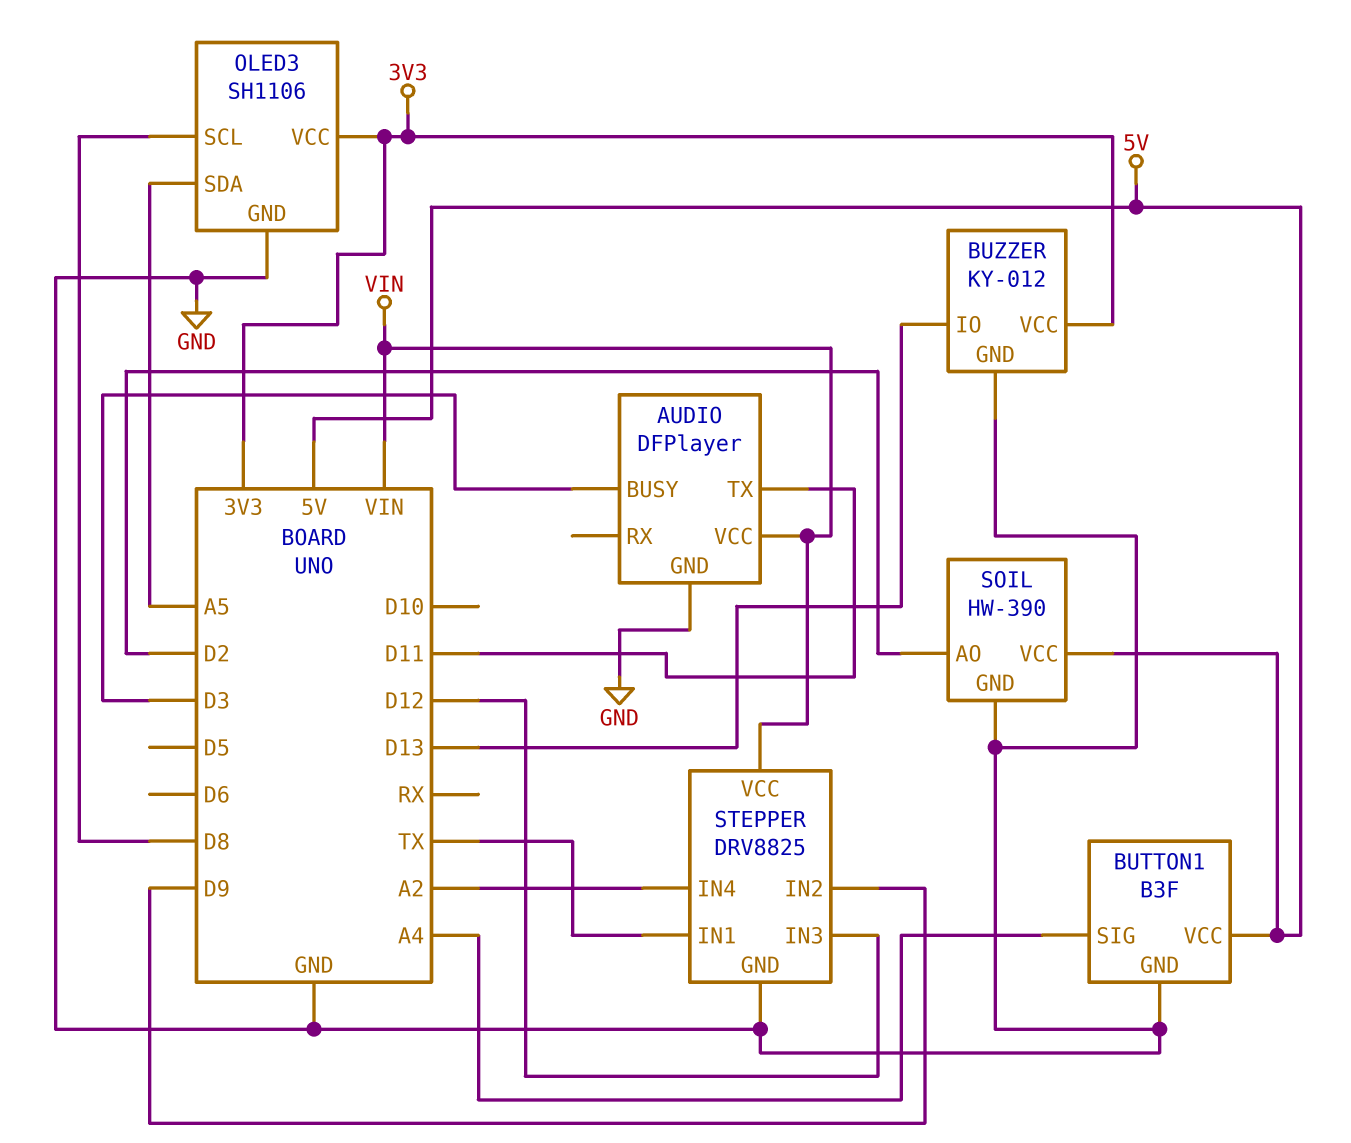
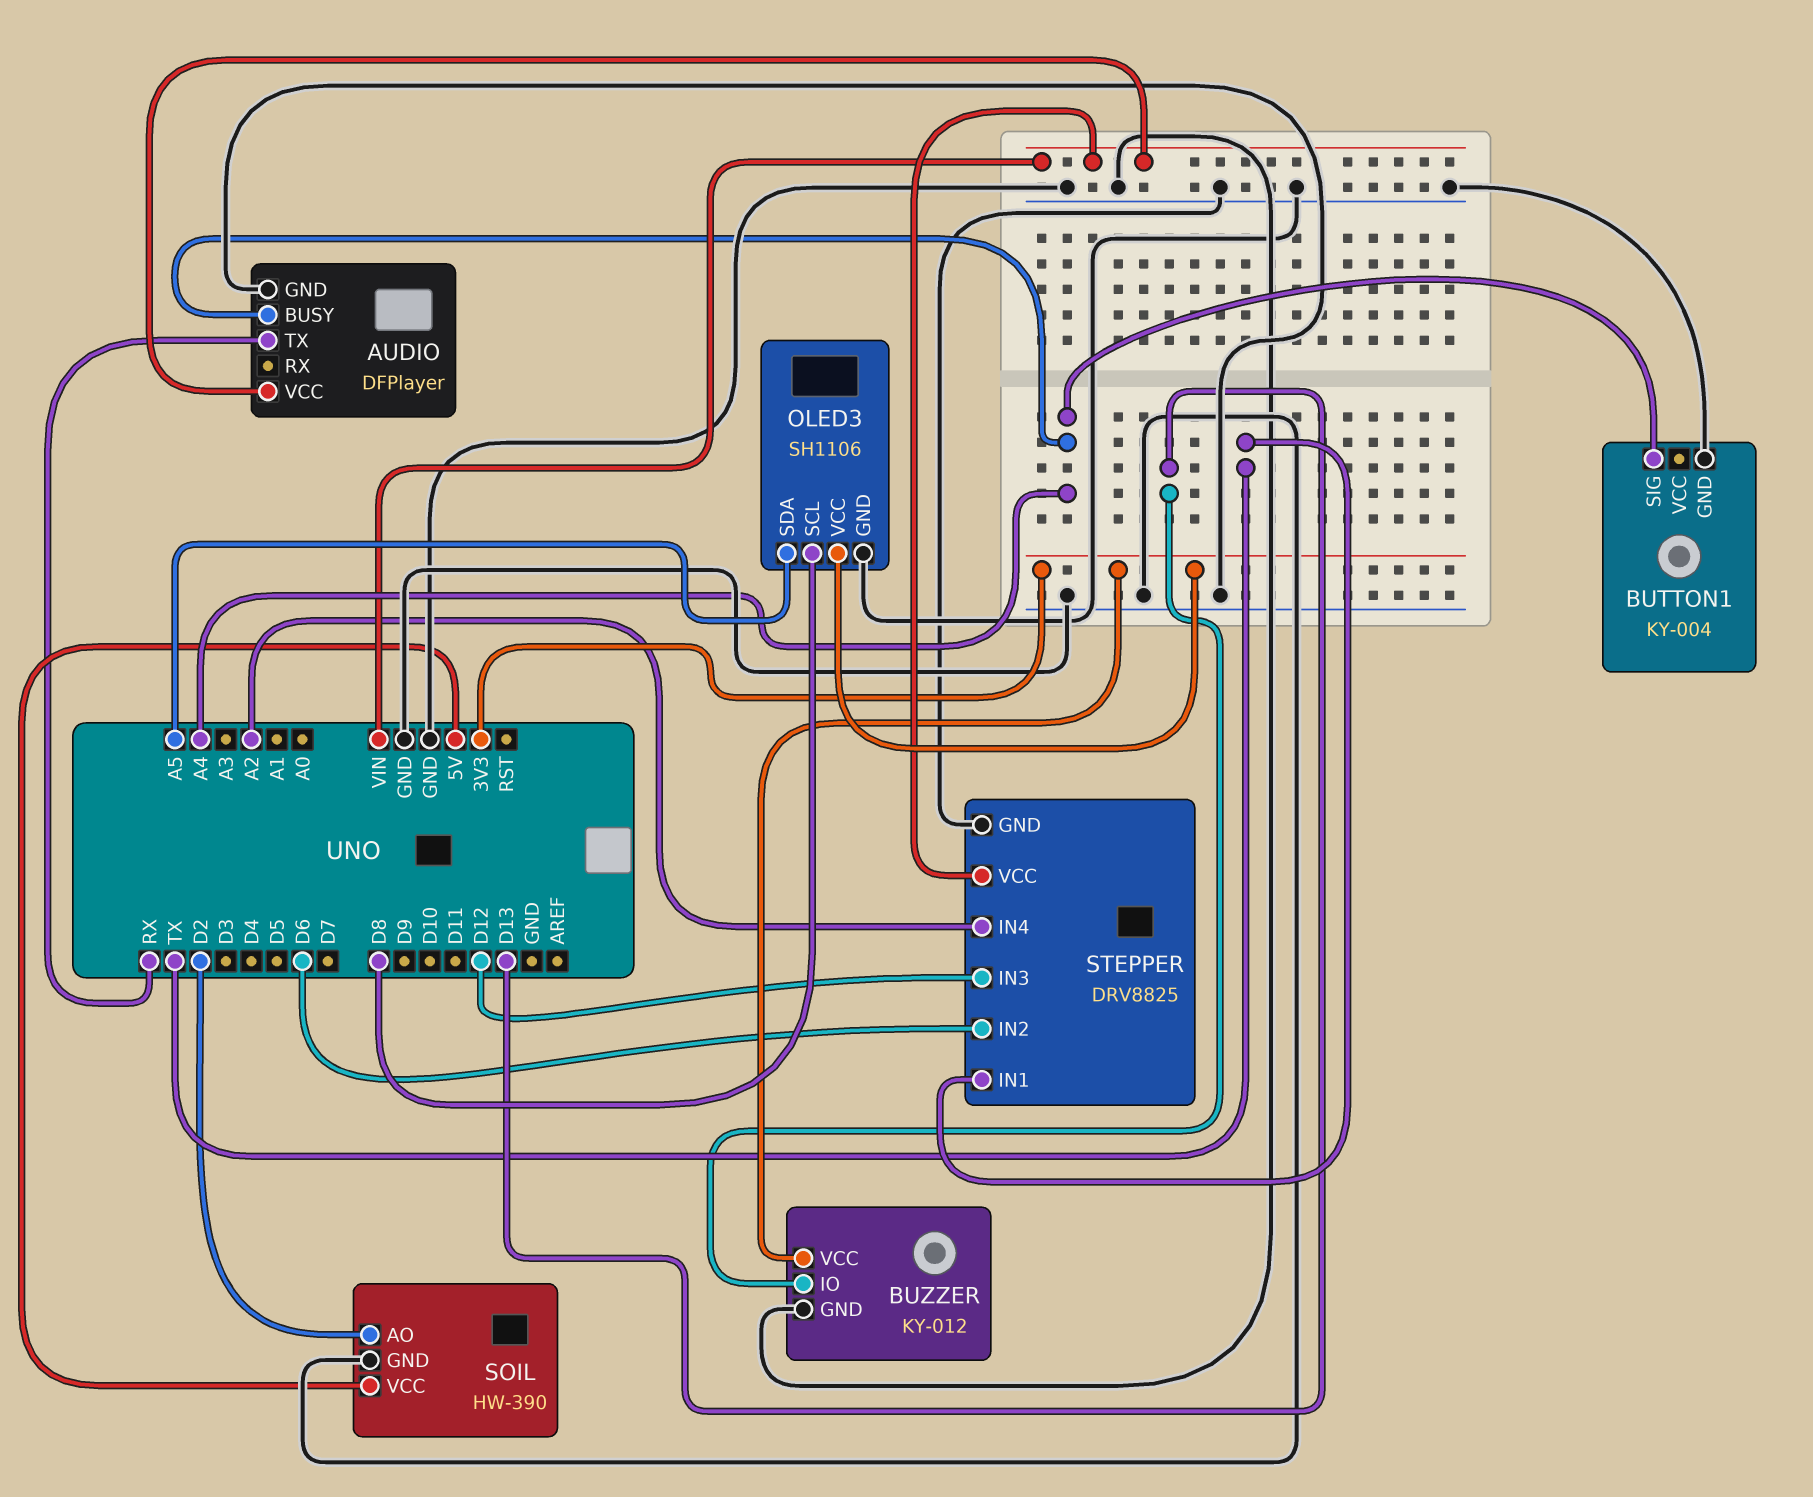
AUDIO pin BUSY: D3 -> A4
AUDIO pin TX: D11 -> RX
BUTTON1: B3F -> KY-004
BUTTON1 pin VCC: 5V -> none
STEPPER pin IN2: D9 -> D6

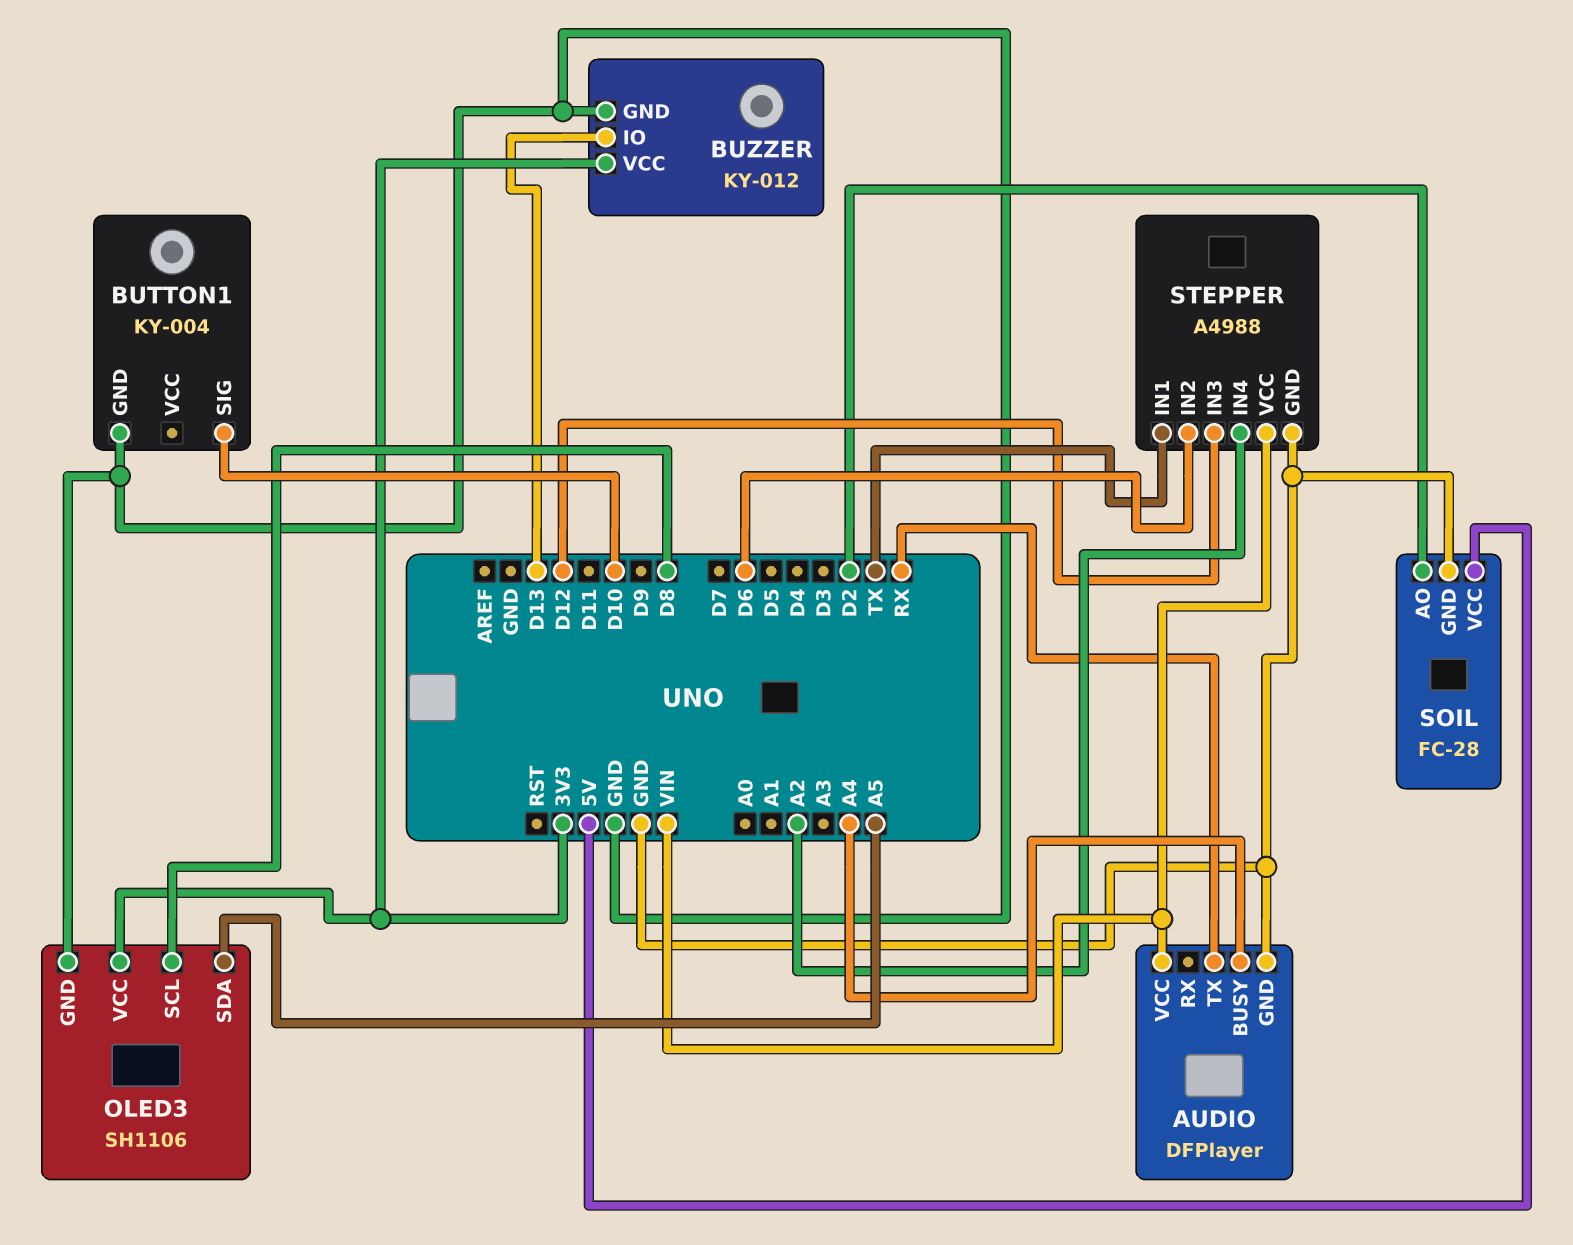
BUTTON1 pin SIG: A4 -> D10
SOIL: HW-390 -> FC-28
STEPPER: DRV8825 -> A4988

